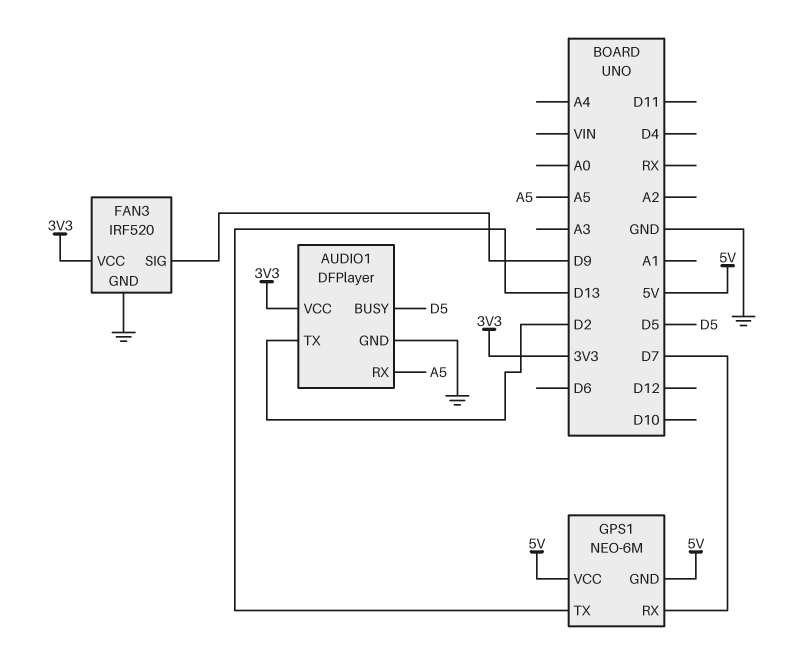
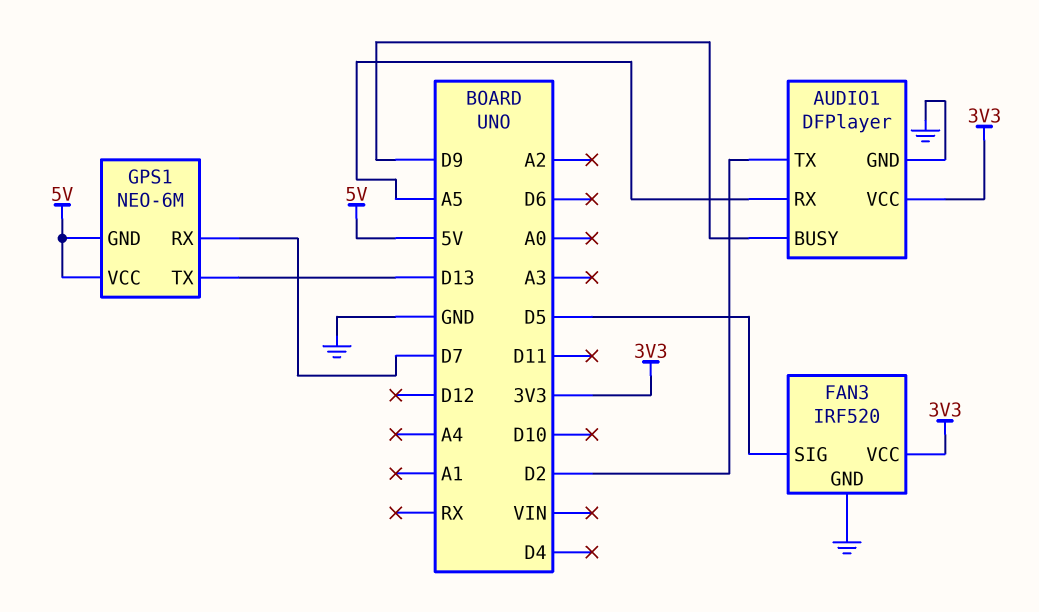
AUDIO1 pin BUSY: D5 -> D9
FAN3 pin SIG: D9 -> D5

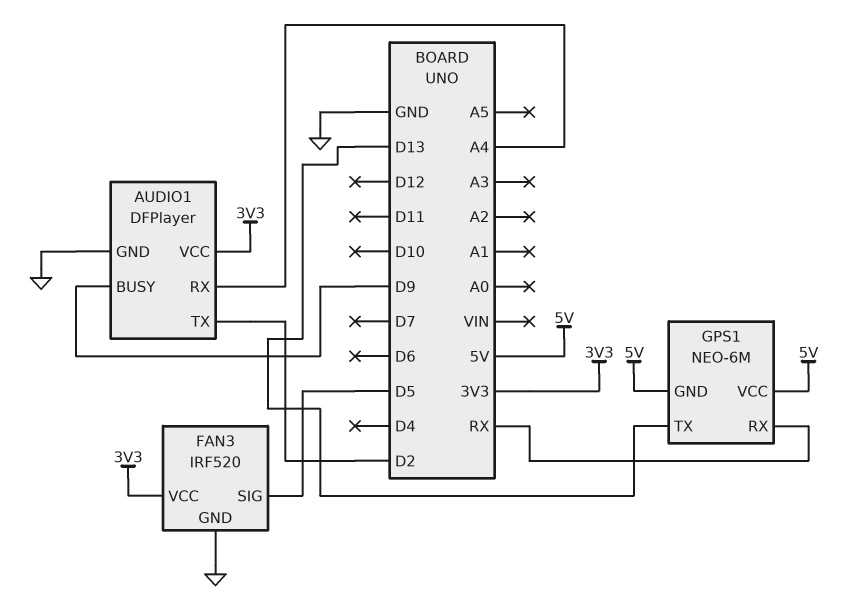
AUDIO1 pin RX: A5 -> A4
GPS1 pin RX: D7 -> RX

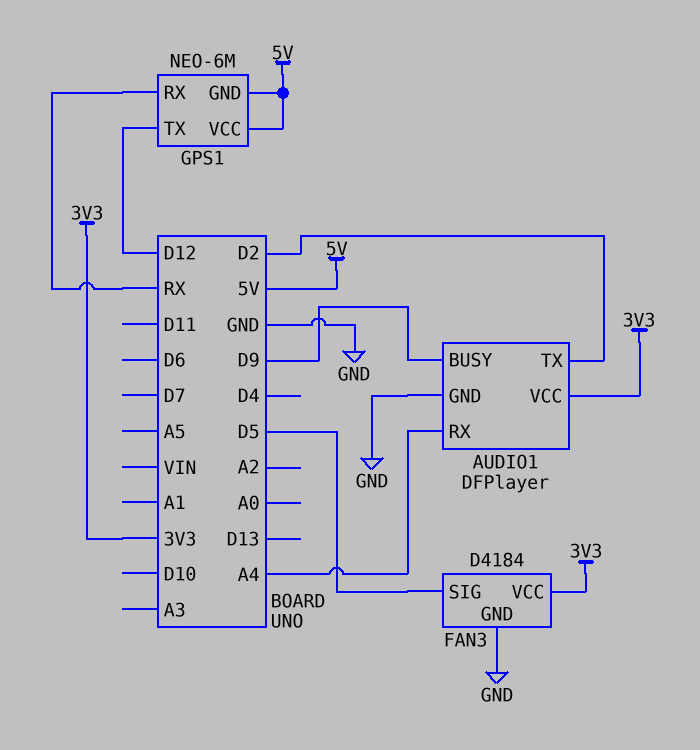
FAN3: IRF520 -> D4184
GPS1 pin TX: D13 -> D12

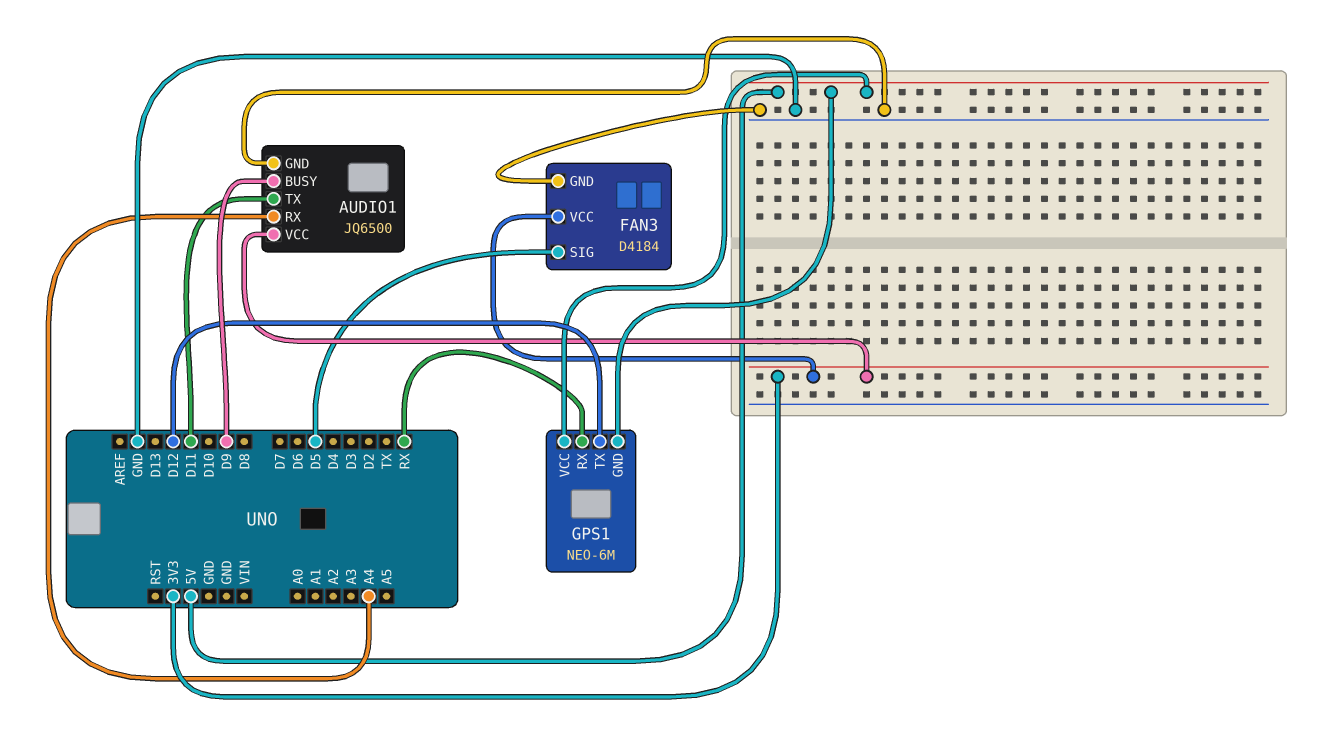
AUDIO1: DFPlayer -> JQ6500
AUDIO1 pin TX: D2 -> D11

